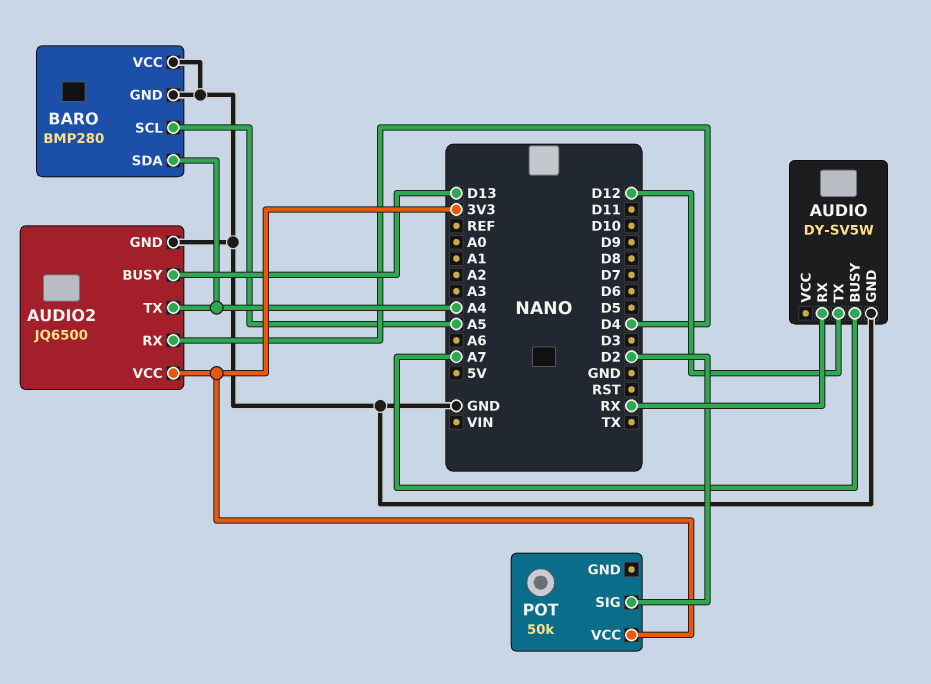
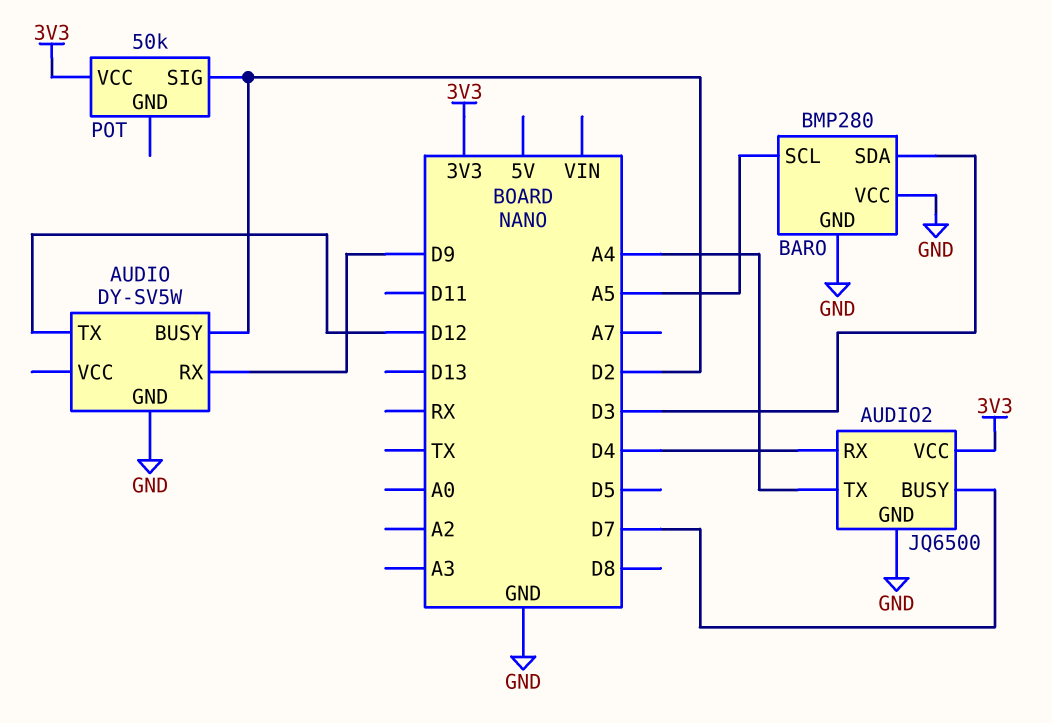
AUDIO pin BUSY: A7 -> D2
AUDIO pin RX: RX -> D9
AUDIO2 pin BUSY: D13 -> D7
BARO pin SDA: A4 -> D3

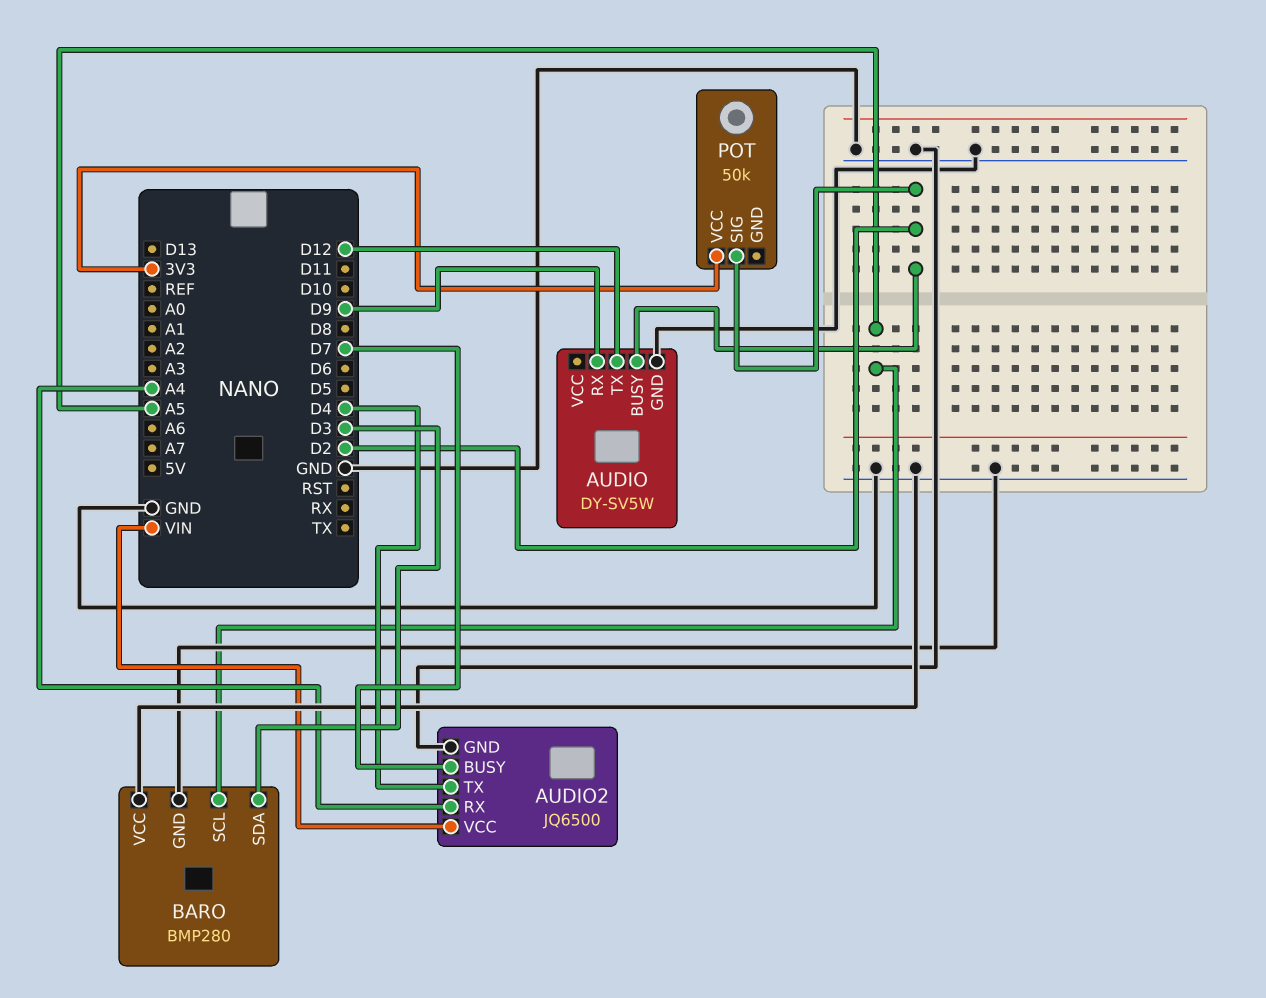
AUDIO2 pin RX: D4 -> A4
AUDIO2 pin TX: A4 -> D4
AUDIO2 pin VCC: 3V3 -> VIN

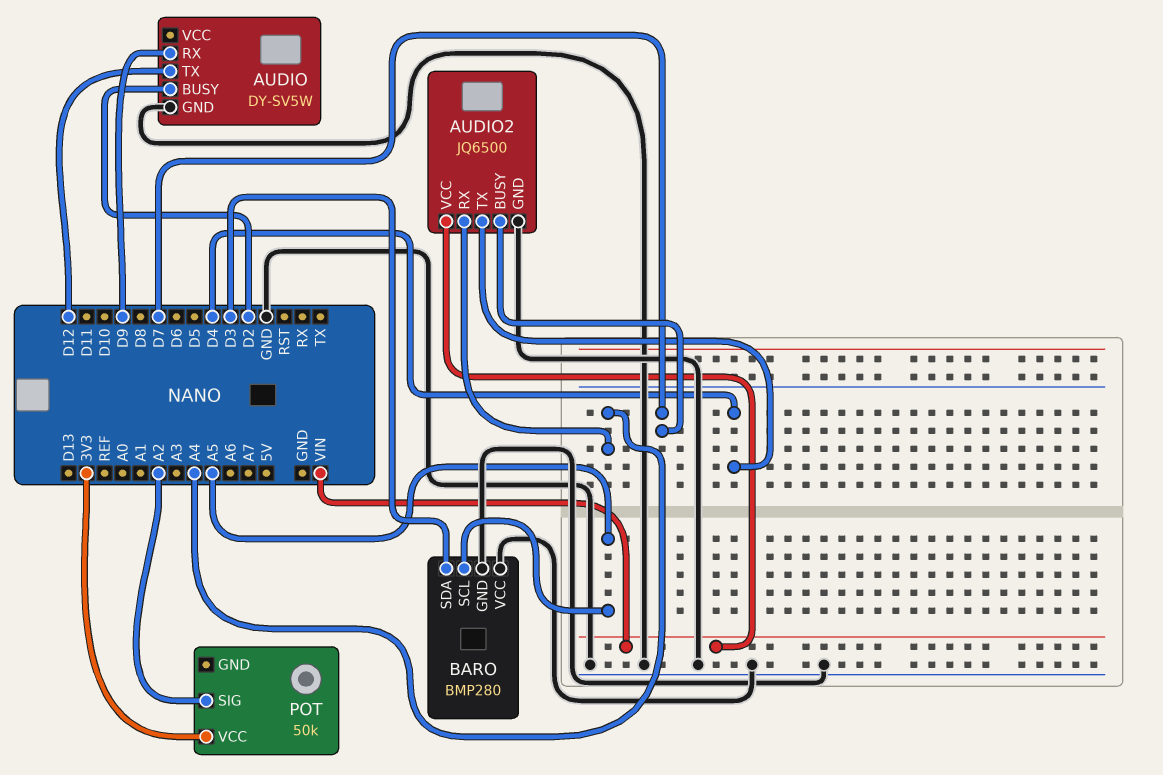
POT pin SIG: D2 -> A2

